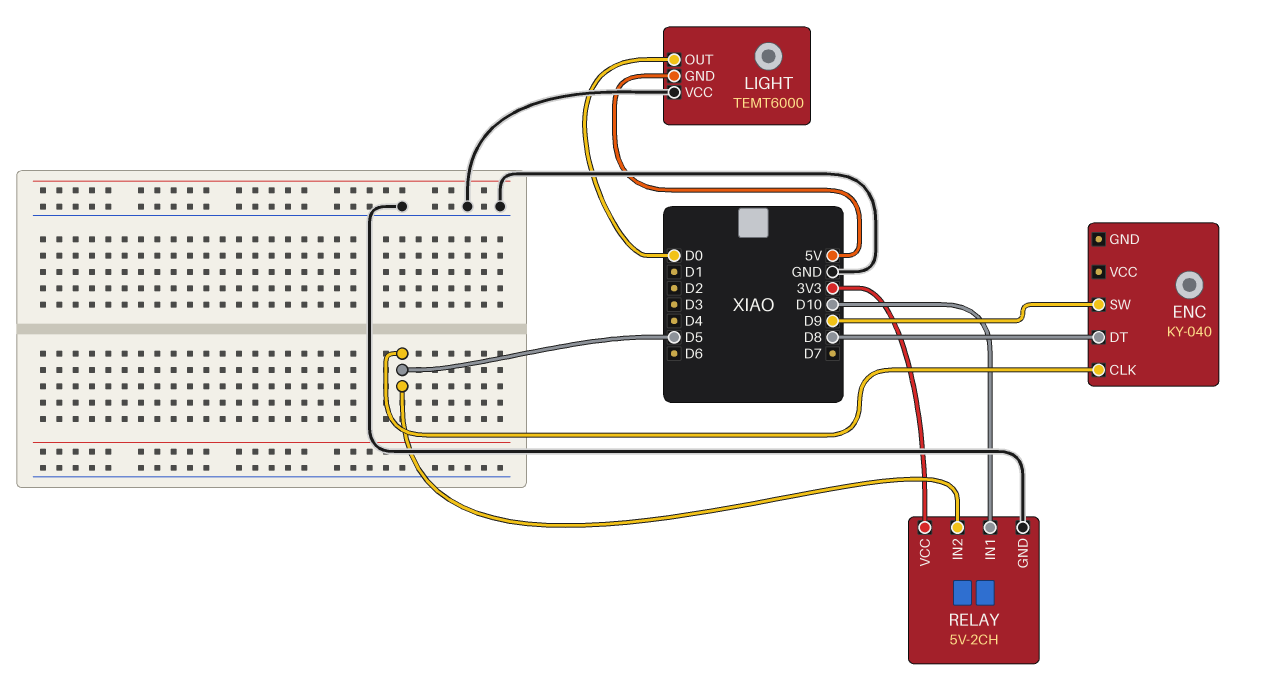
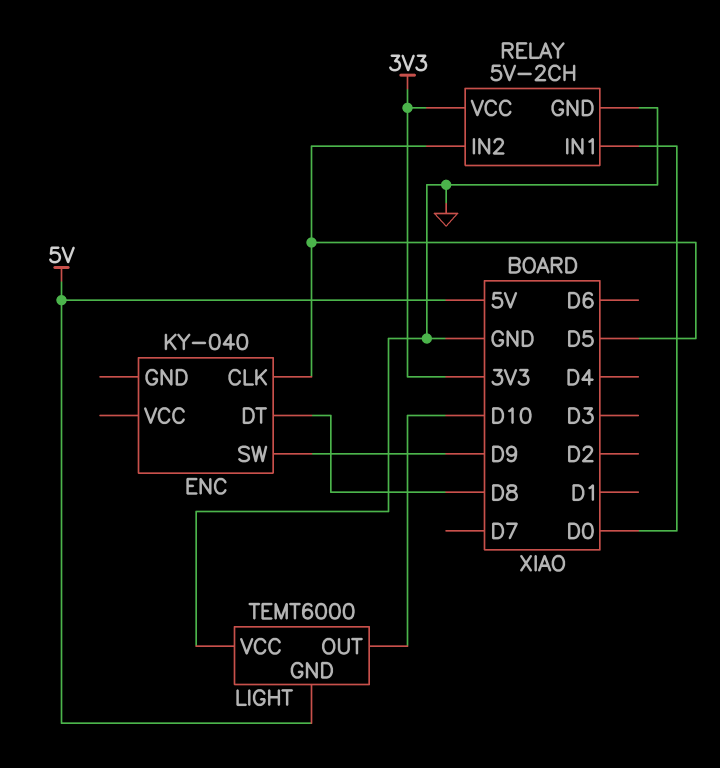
LIGHT pin OUT: D0 -> D10
RELAY pin IN1: D10 -> D0

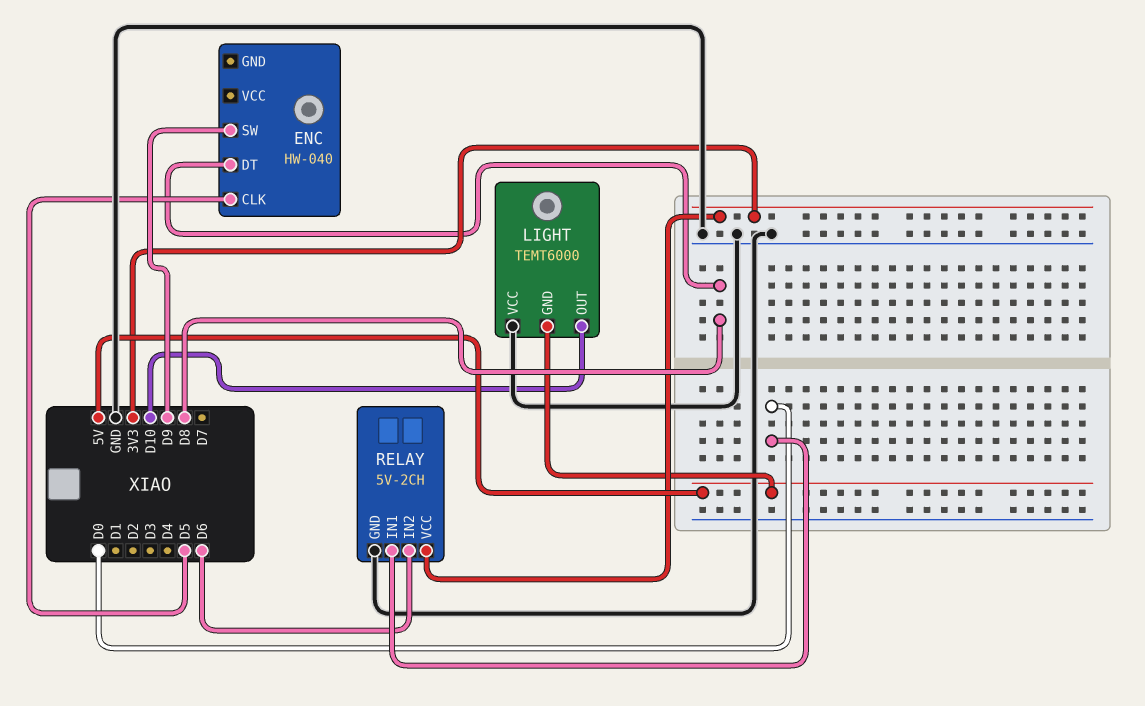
ENC: KY-040 -> HW-040
RELAY pin IN2: D5 -> D6

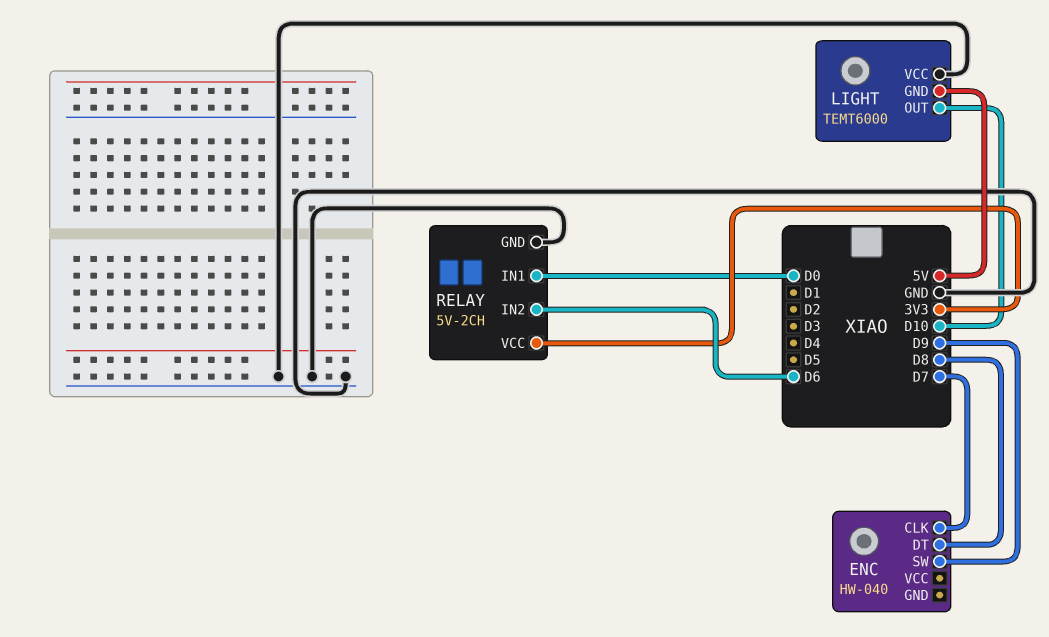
ENC pin CLK: D5 -> D7

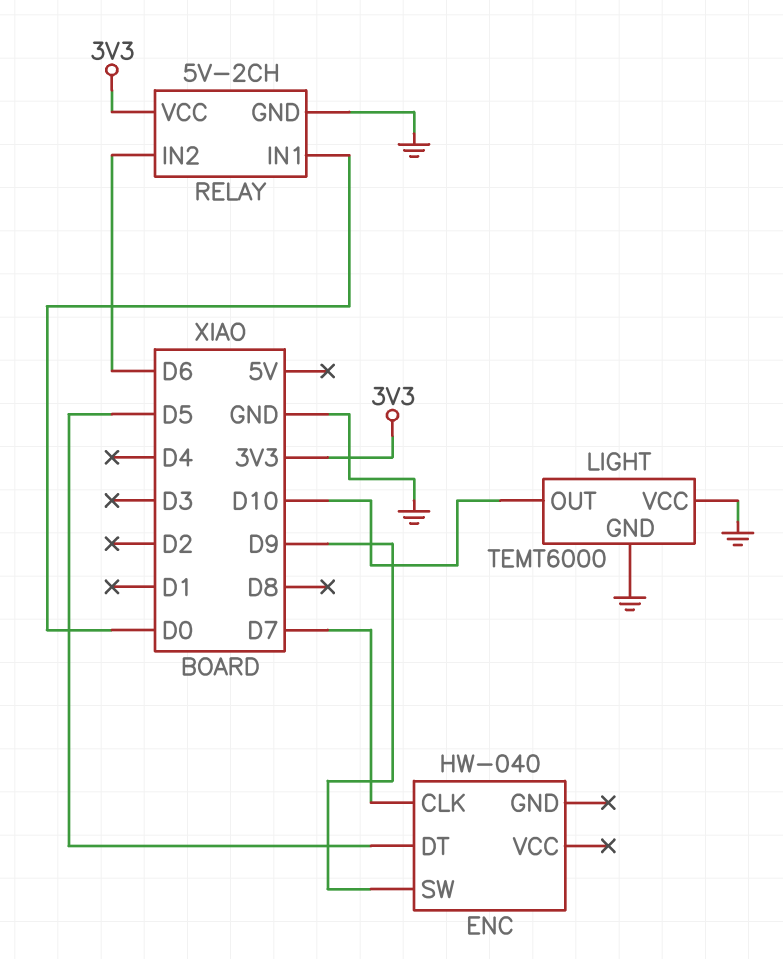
ENC pin DT: D8 -> D5
LIGHT pin GND: 5V -> GND

